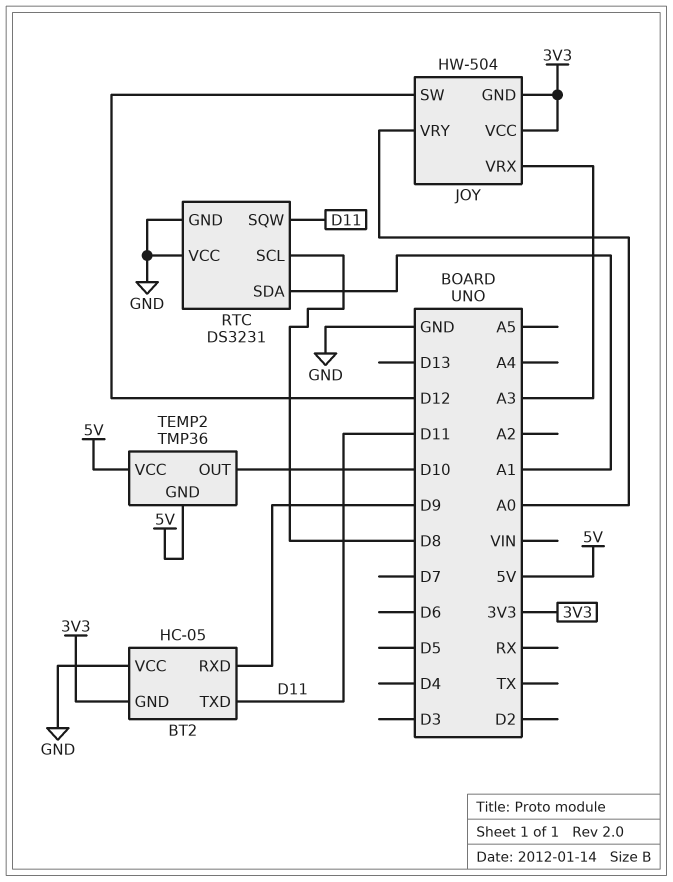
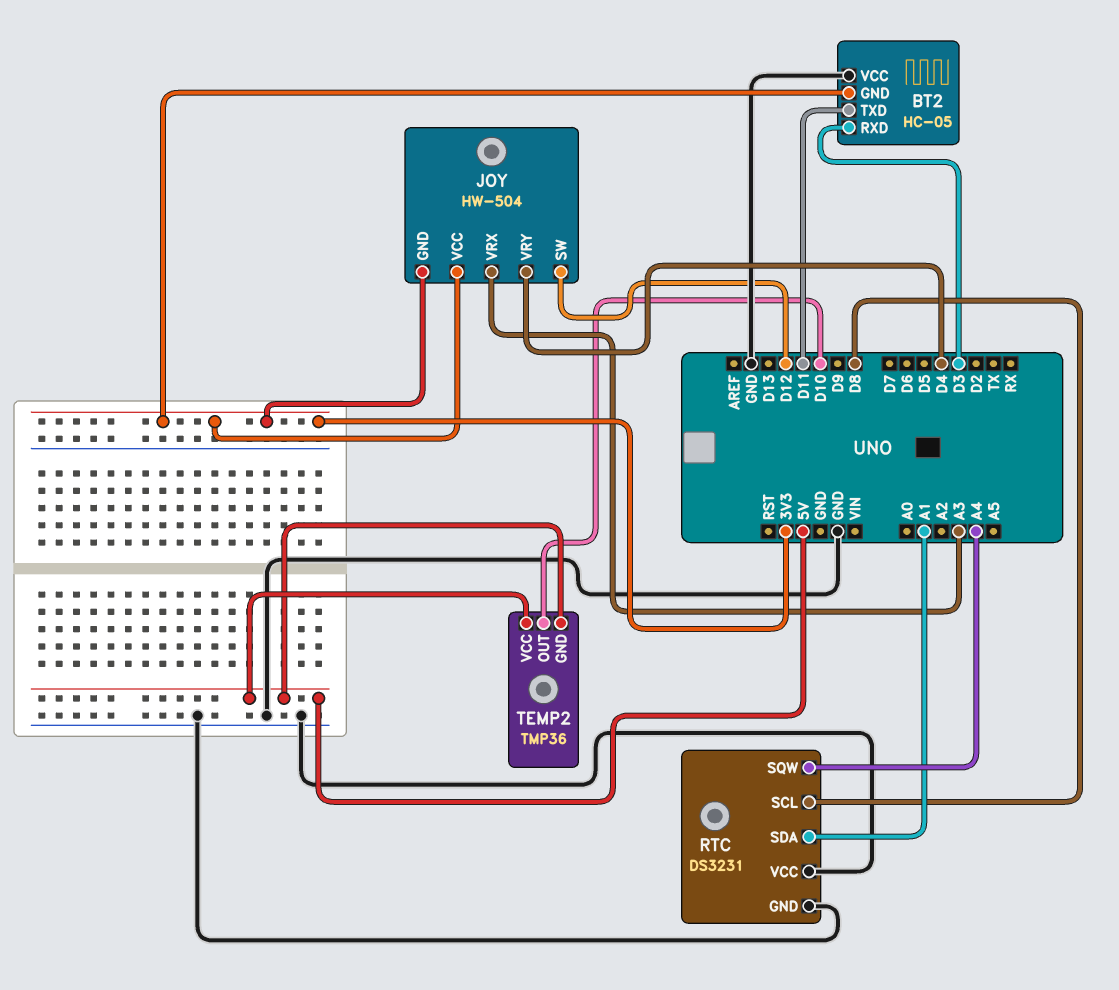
BT2 pin RXD: D9 -> D3
JOY pin VRY: A0 -> D4
RTC pin SQW: D11 -> A4

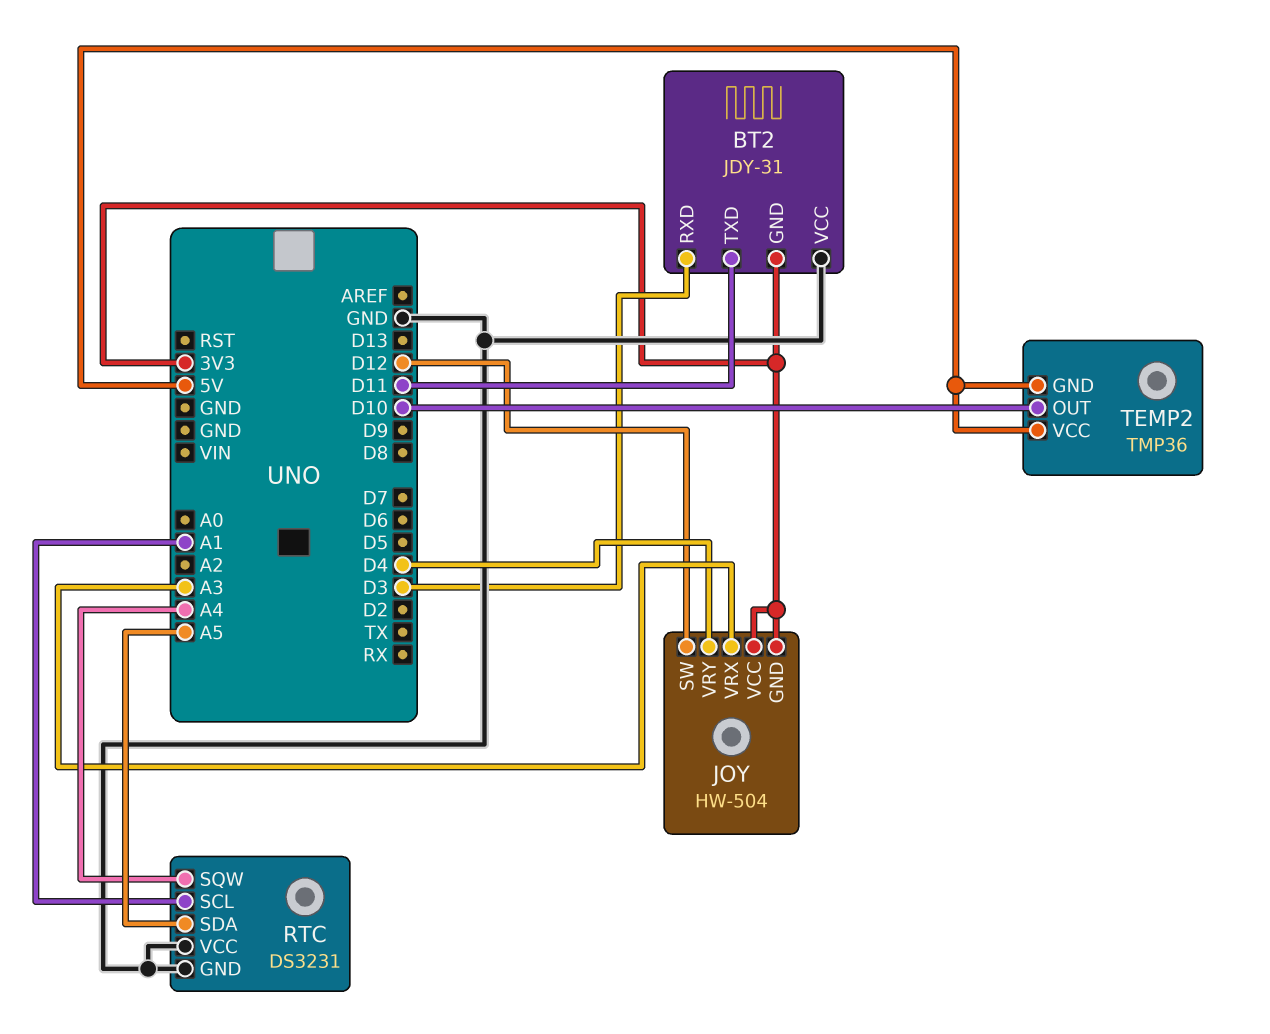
BT2: HC-05 -> JDY-31
RTC pin SCL: D8 -> A1
RTC pin SDA: A1 -> A5

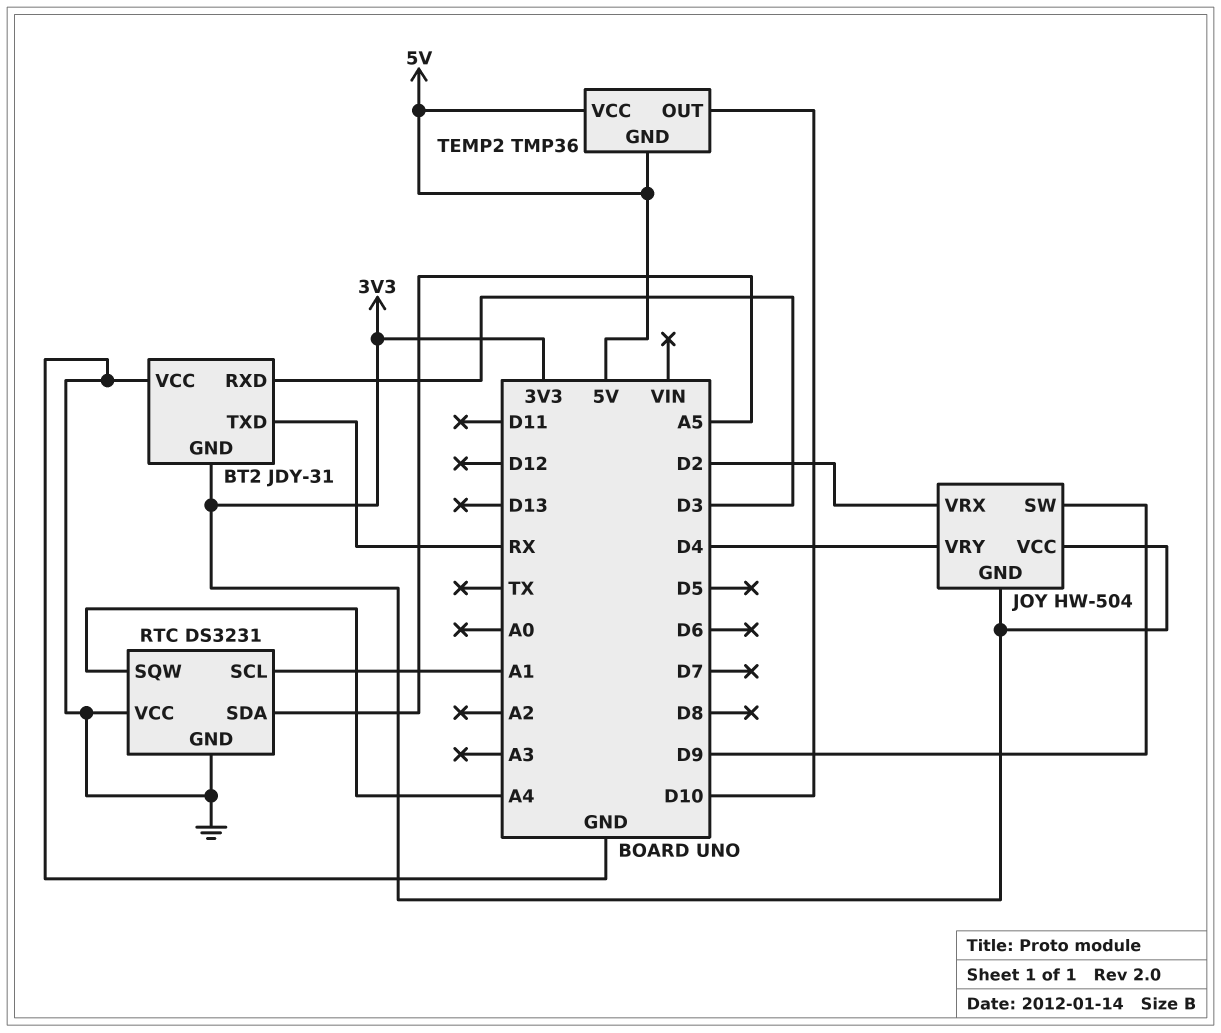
BT2 pin TXD: D11 -> RX
JOY pin SW: D12 -> D9
JOY pin VRX: A3 -> D2

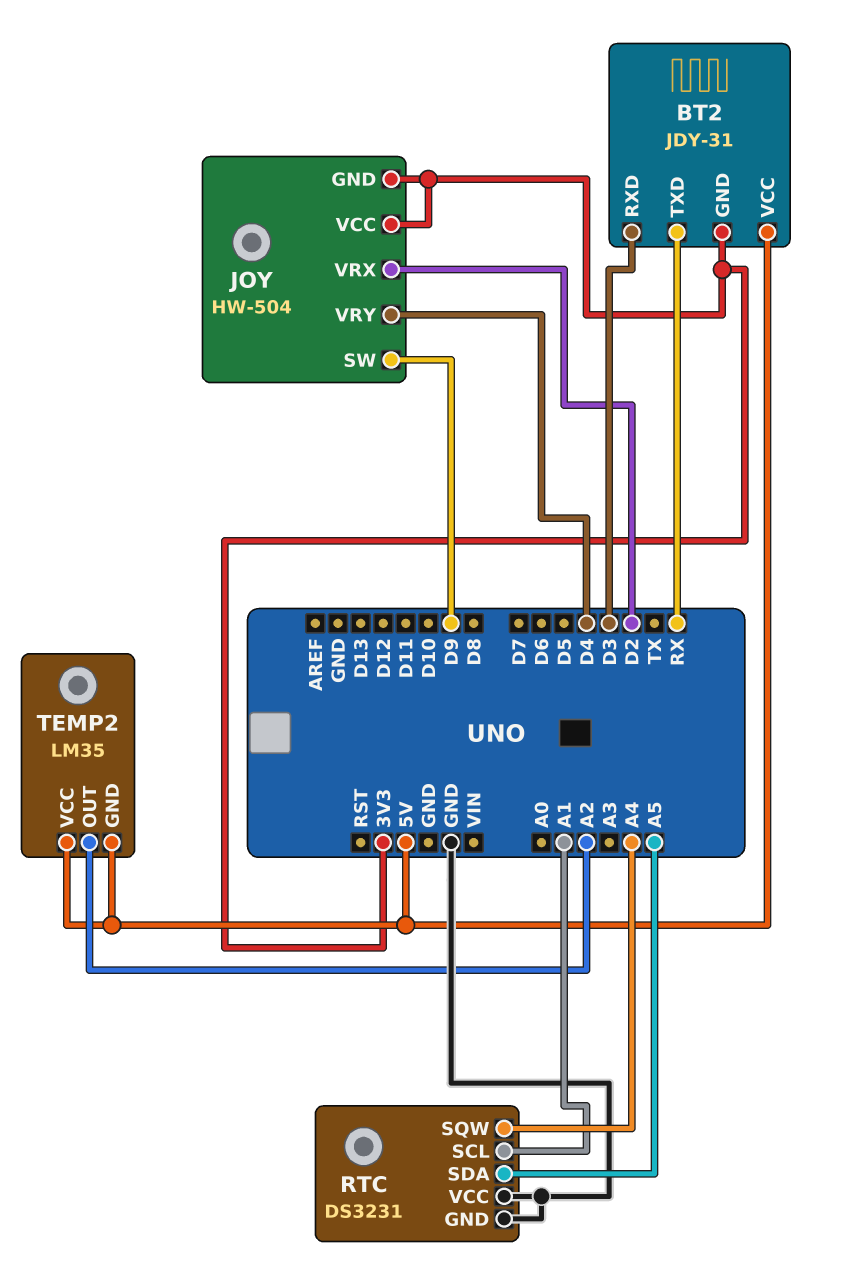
BT2 pin VCC: GND -> 5V
TEMP2: TMP36 -> LM35
TEMP2 pin OUT: D10 -> A2

